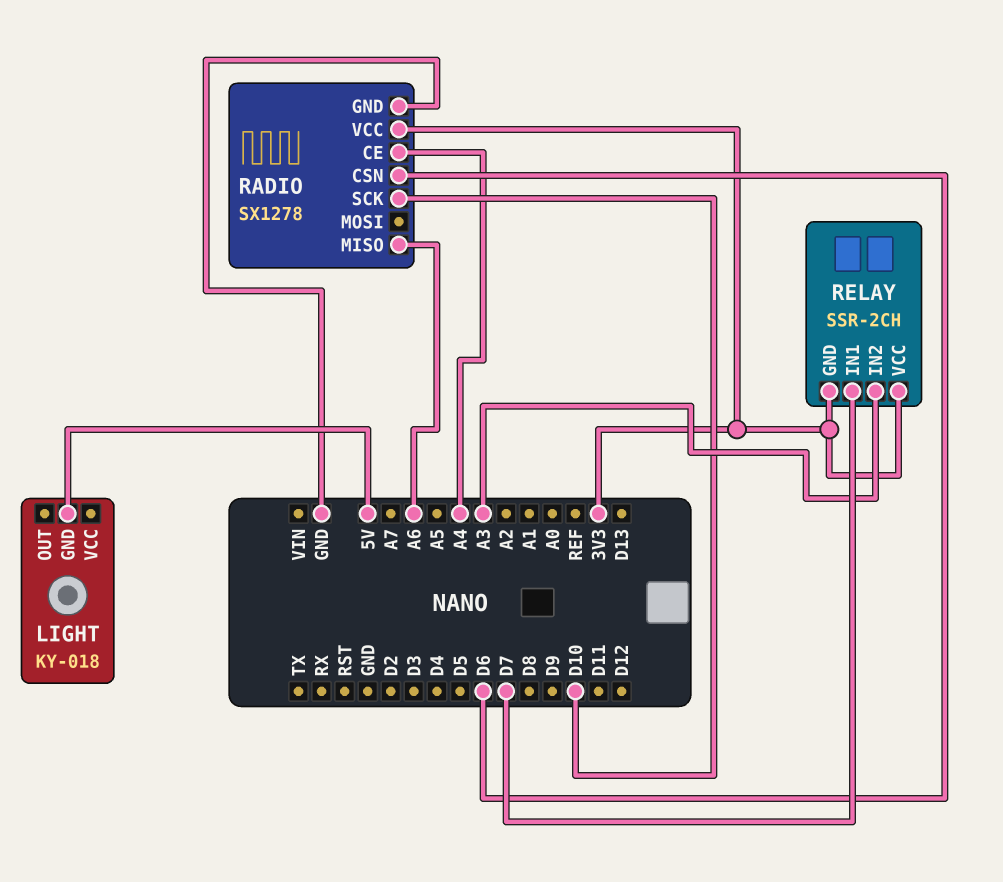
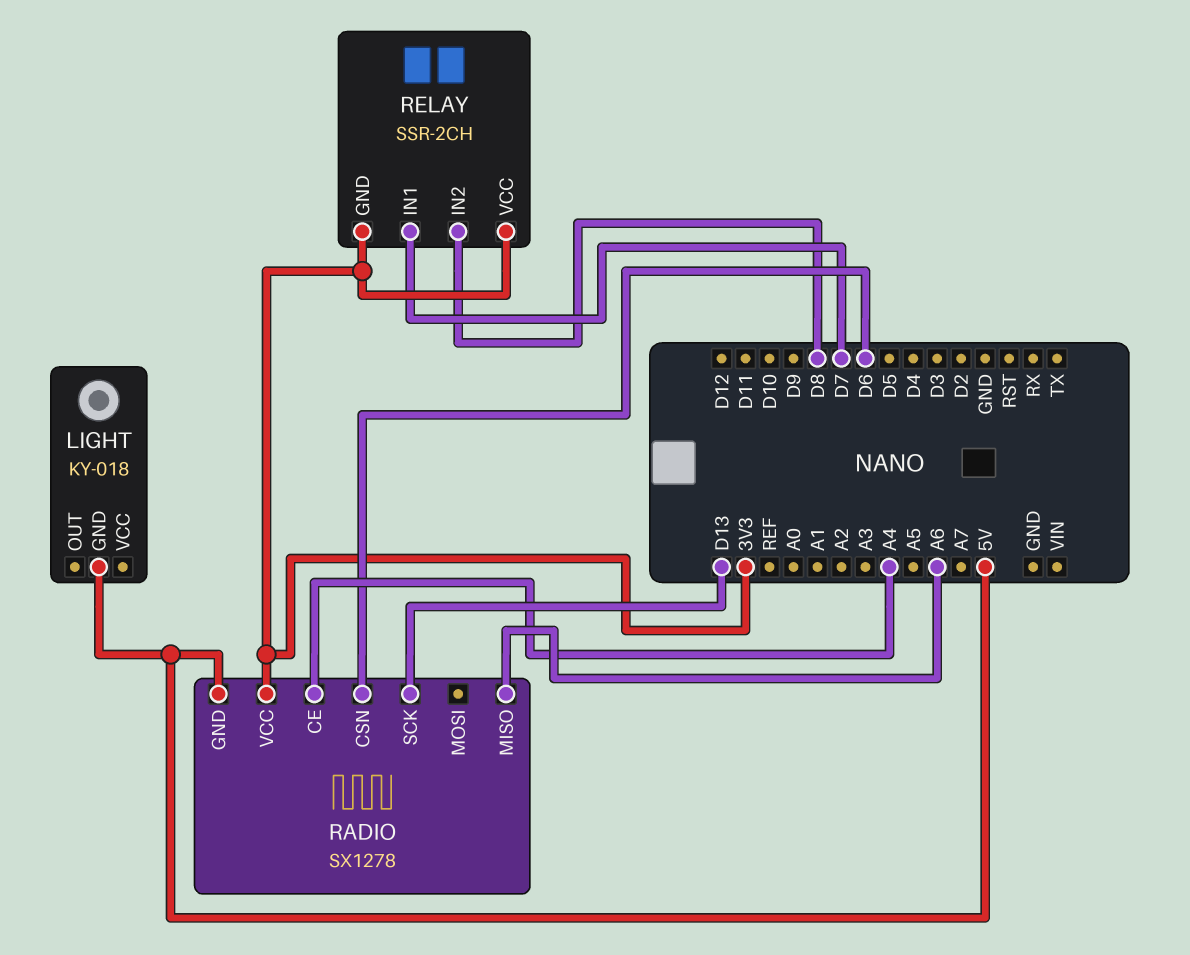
RADIO pin GND: GND -> 5V
RADIO pin SCK: D10 -> D13
RELAY pin IN2: A3 -> D8

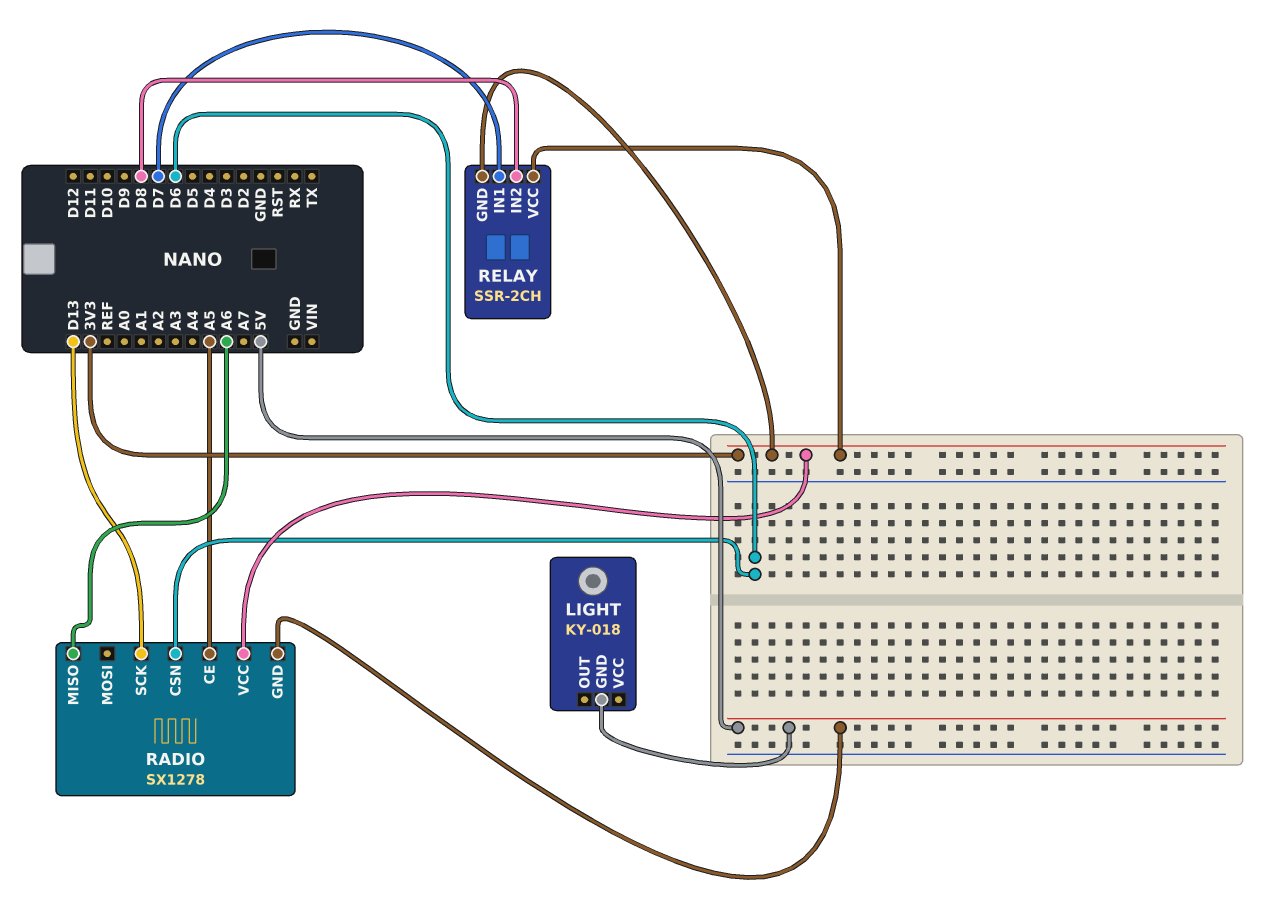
RADIO pin CE: A4 -> A5

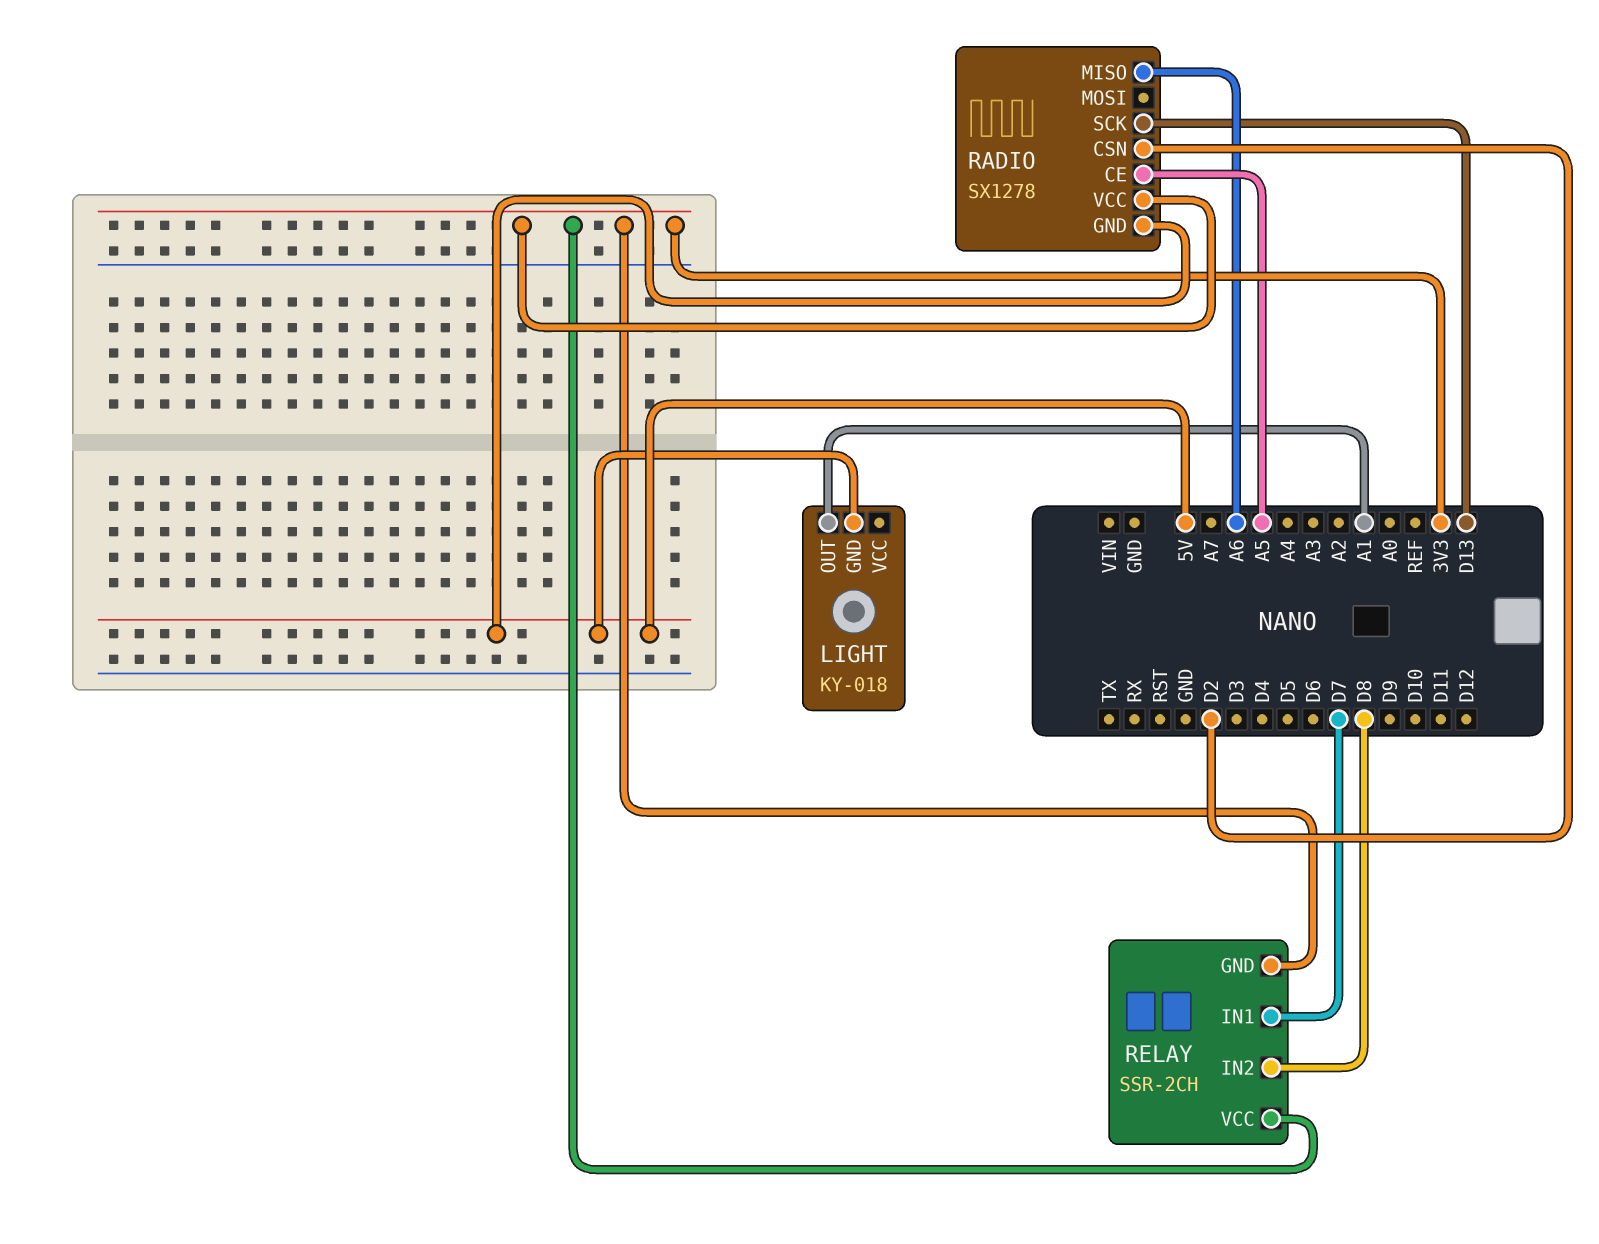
LIGHT pin OUT: none -> A1
RADIO pin CSN: D6 -> D2

